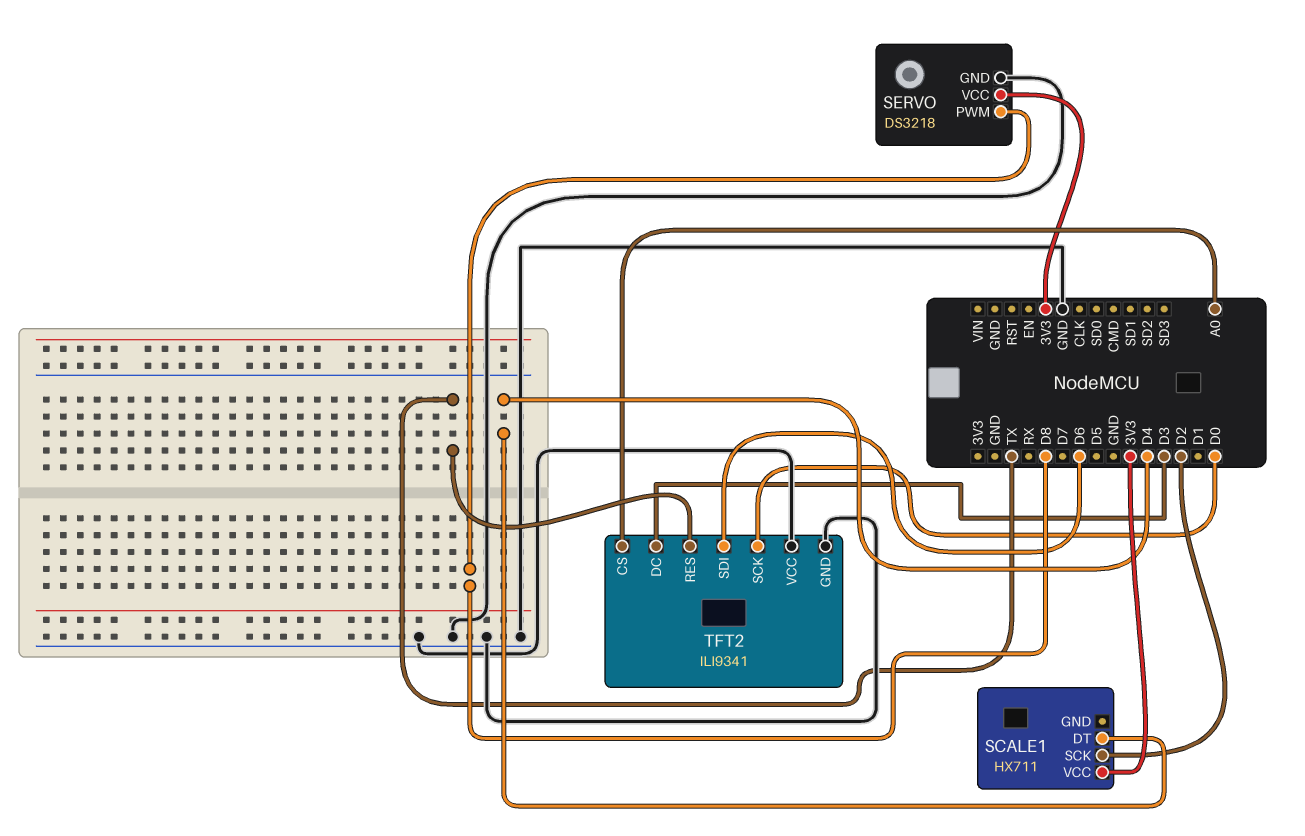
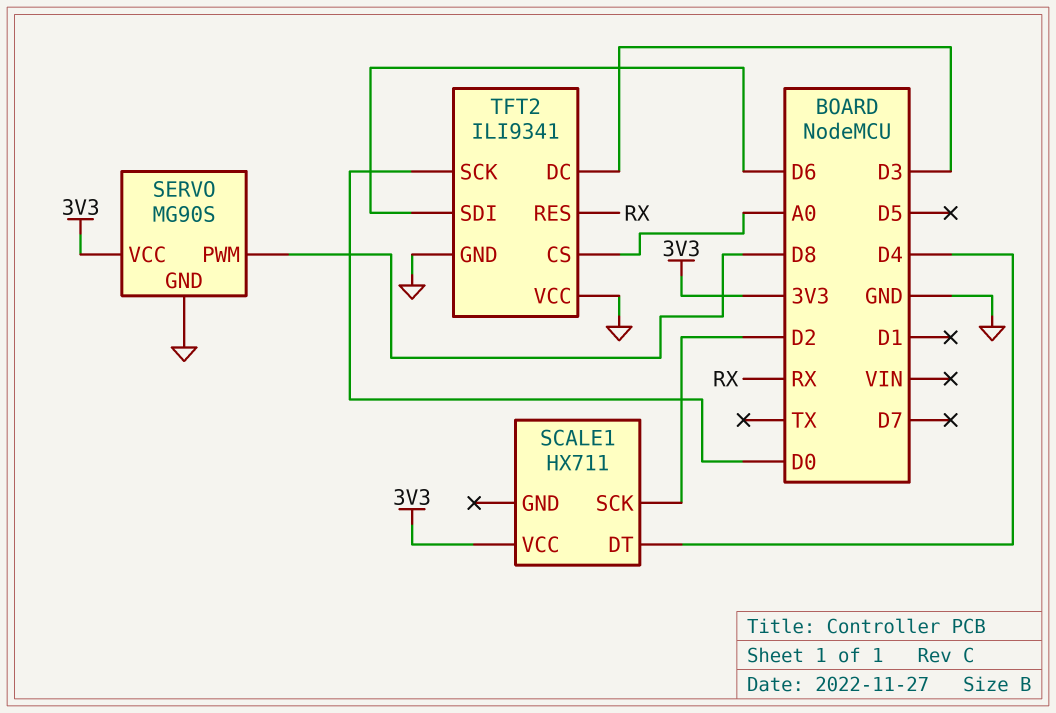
SERVO: DS3218 -> MG90S
TFT2 pin RES: TX -> RX

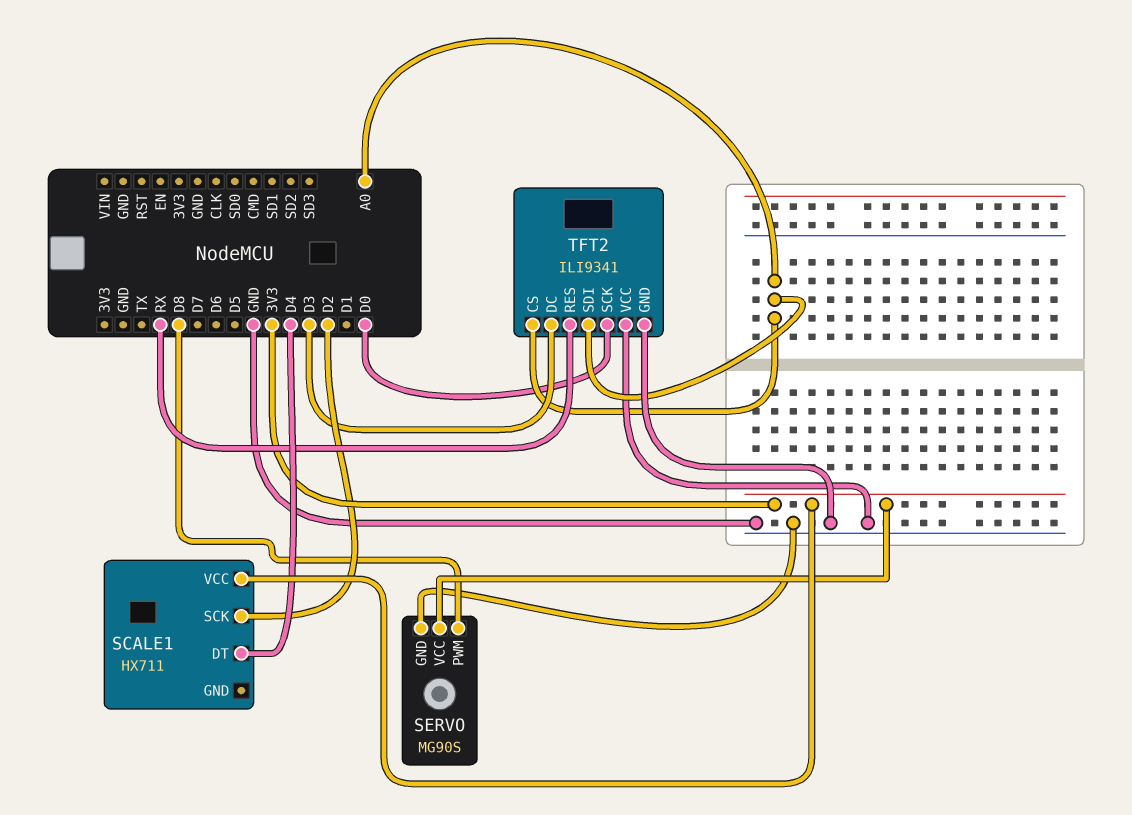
TFT2 pin SDI: D6 -> A0

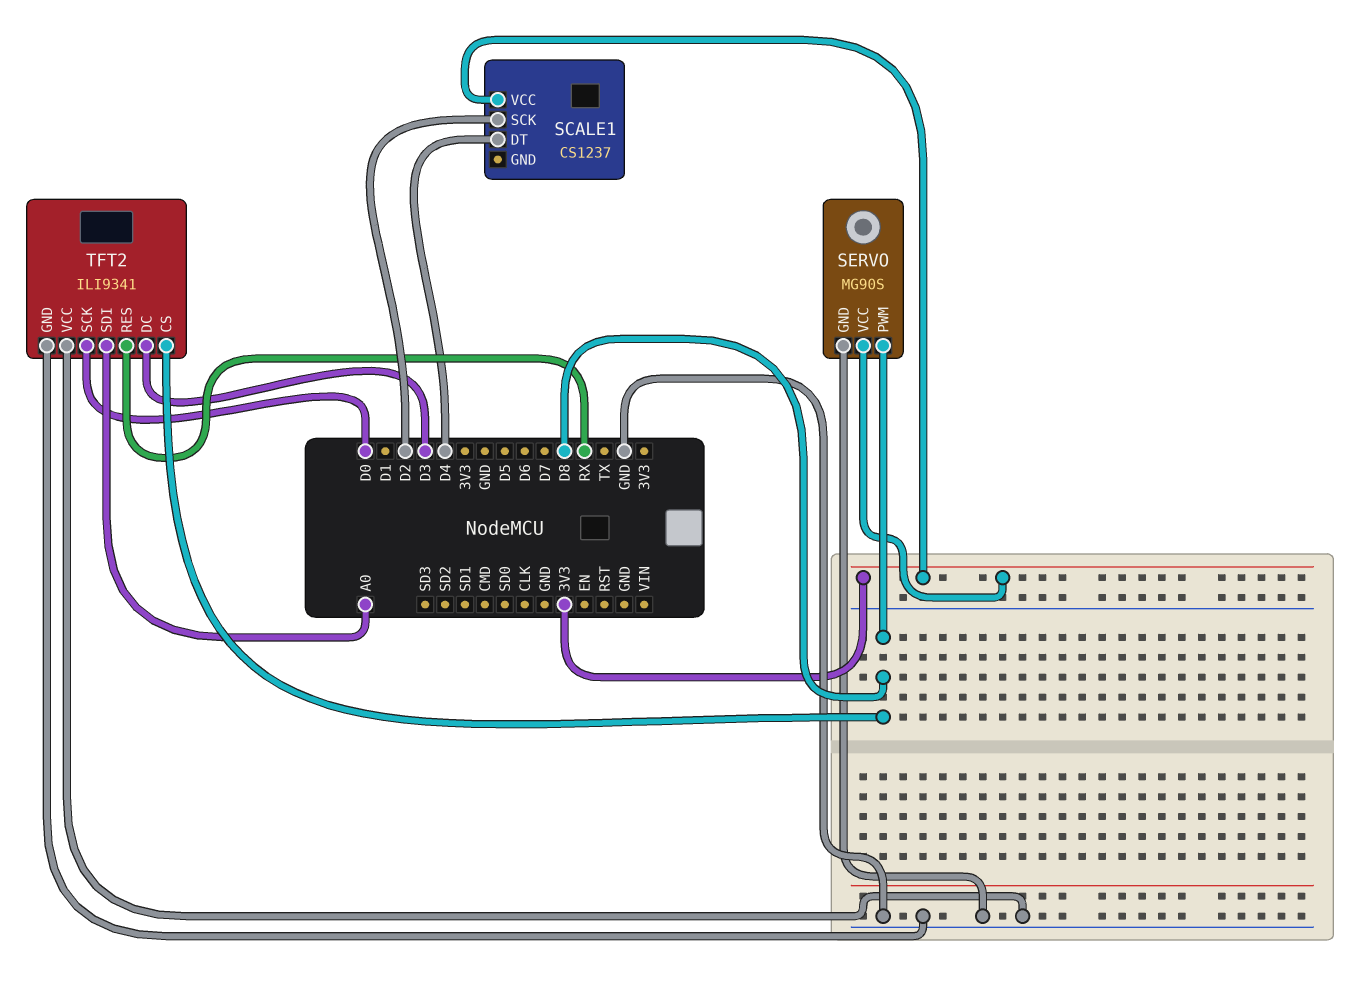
SCALE1: HX711 -> CS1237
TFT2 pin CS: A0 -> D8

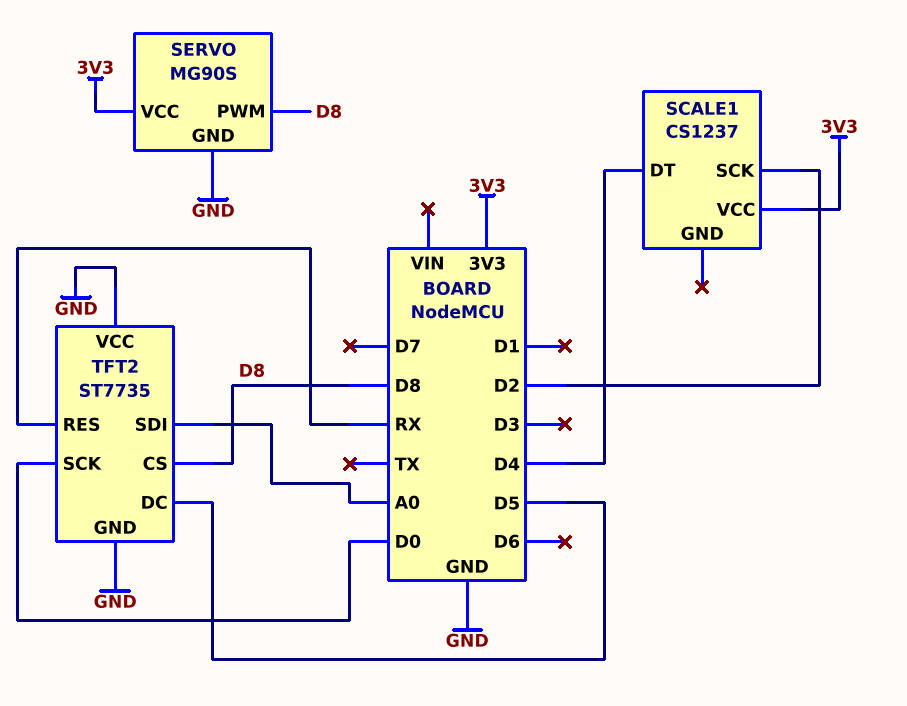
TFT2: ILI9341 -> ST7735
TFT2 pin DC: D3 -> D5

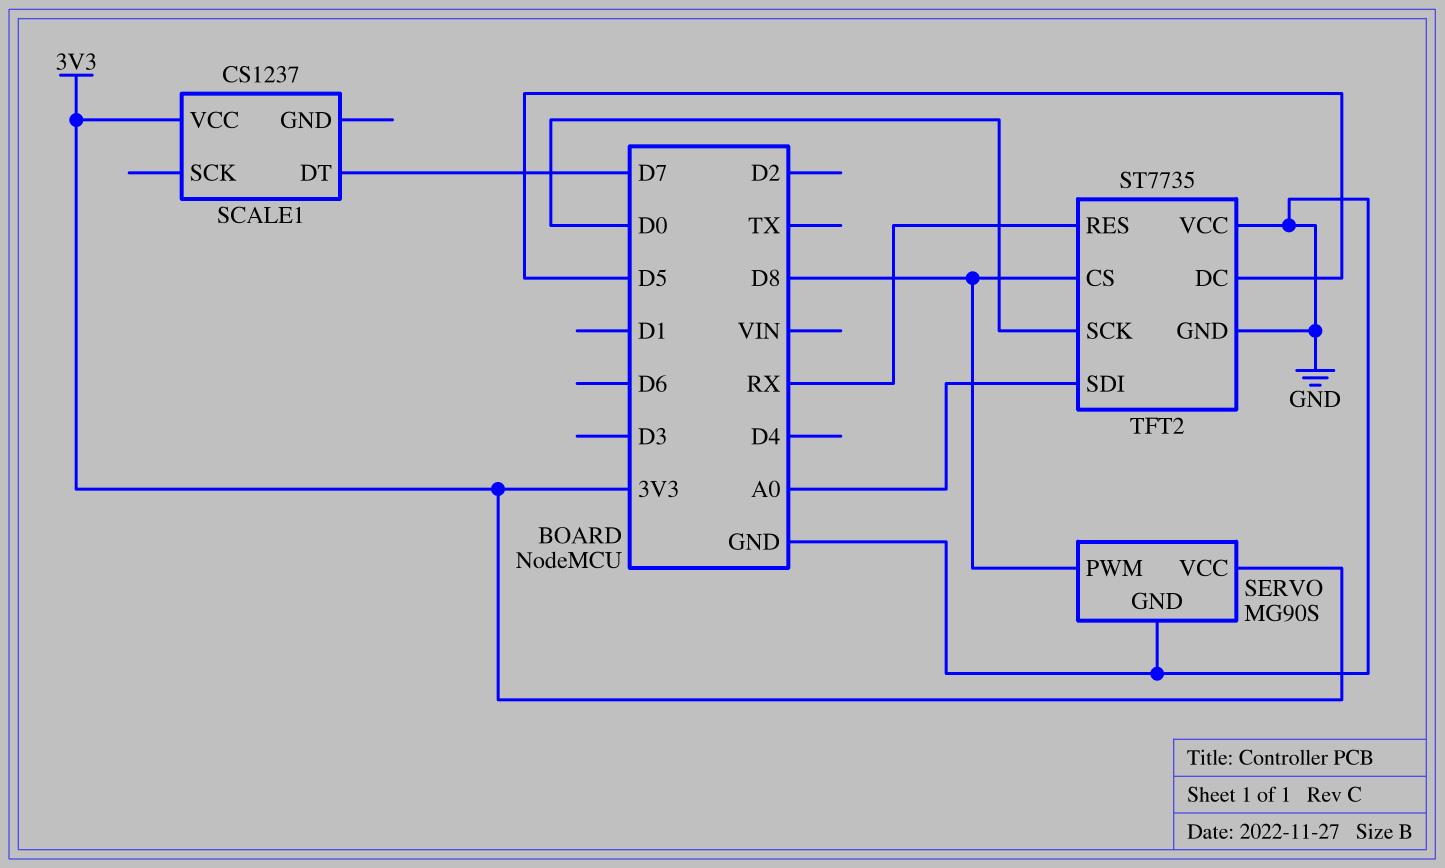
SCALE1 pin DT: D4 -> D7
SCALE1 pin SCK: D2 -> none

